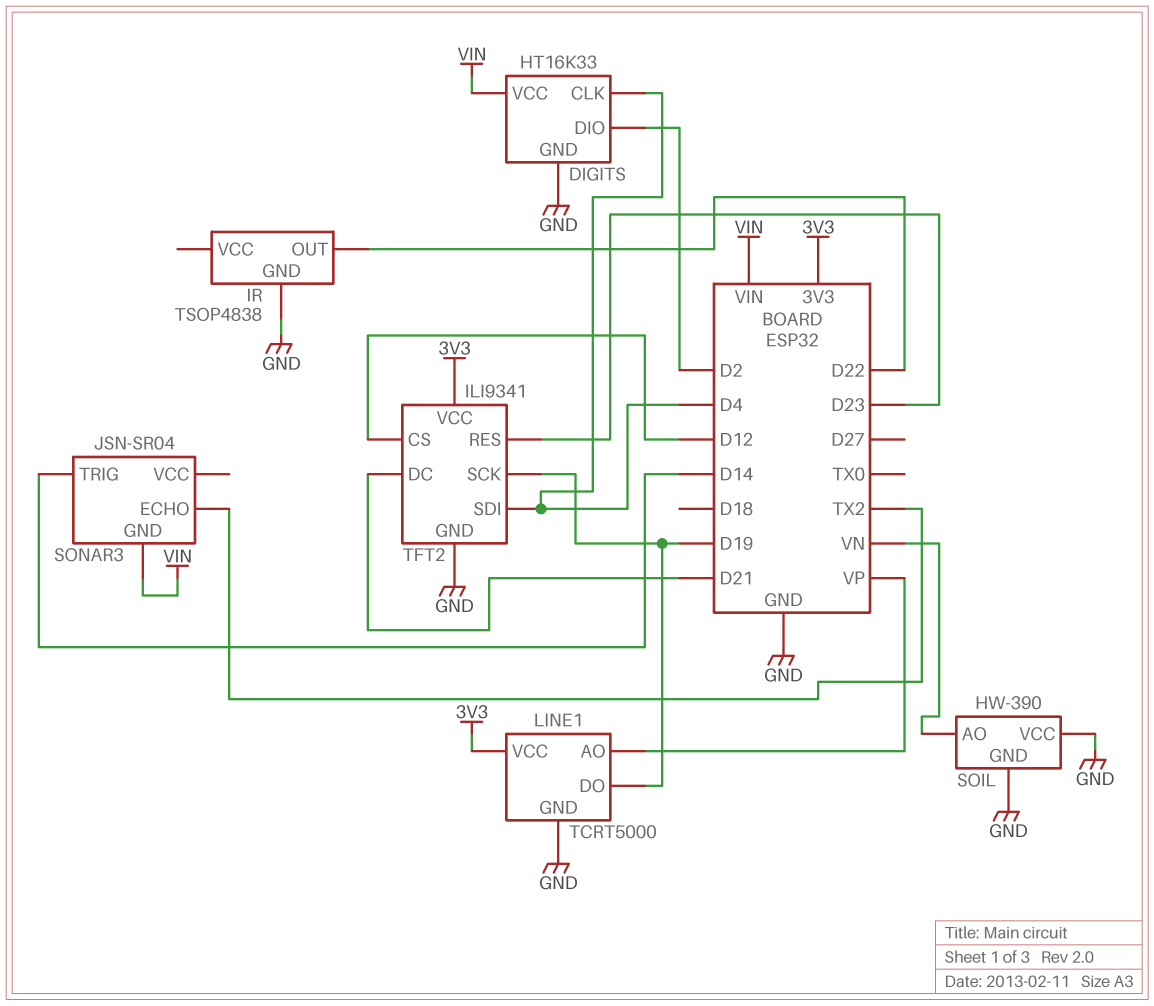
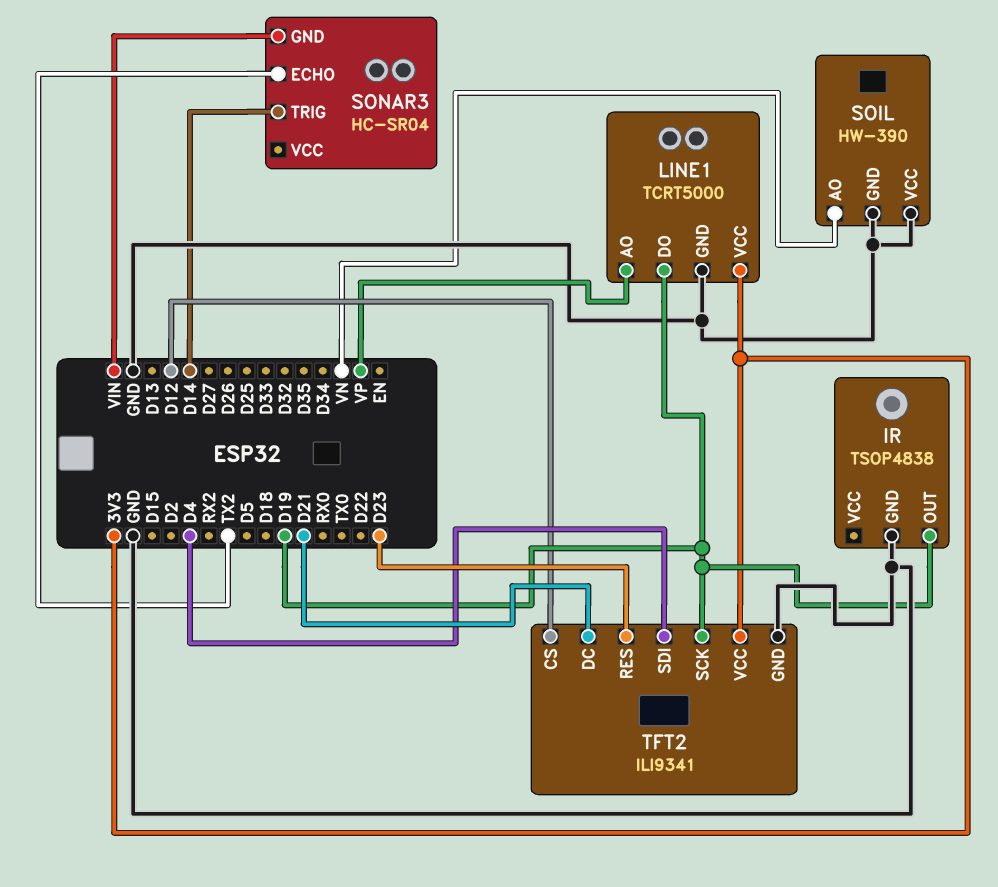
DIGITS: HT16K33 -> none
DIGITS pin CLK: D4 -> none
DIGITS pin DIO: D2 -> none
DIGITS pin GND: GND -> none
DIGITS pin VCC: VIN -> none
IR pin OUT: D22 -> D19
SONAR3: JSN-SR04 -> HC-SR04

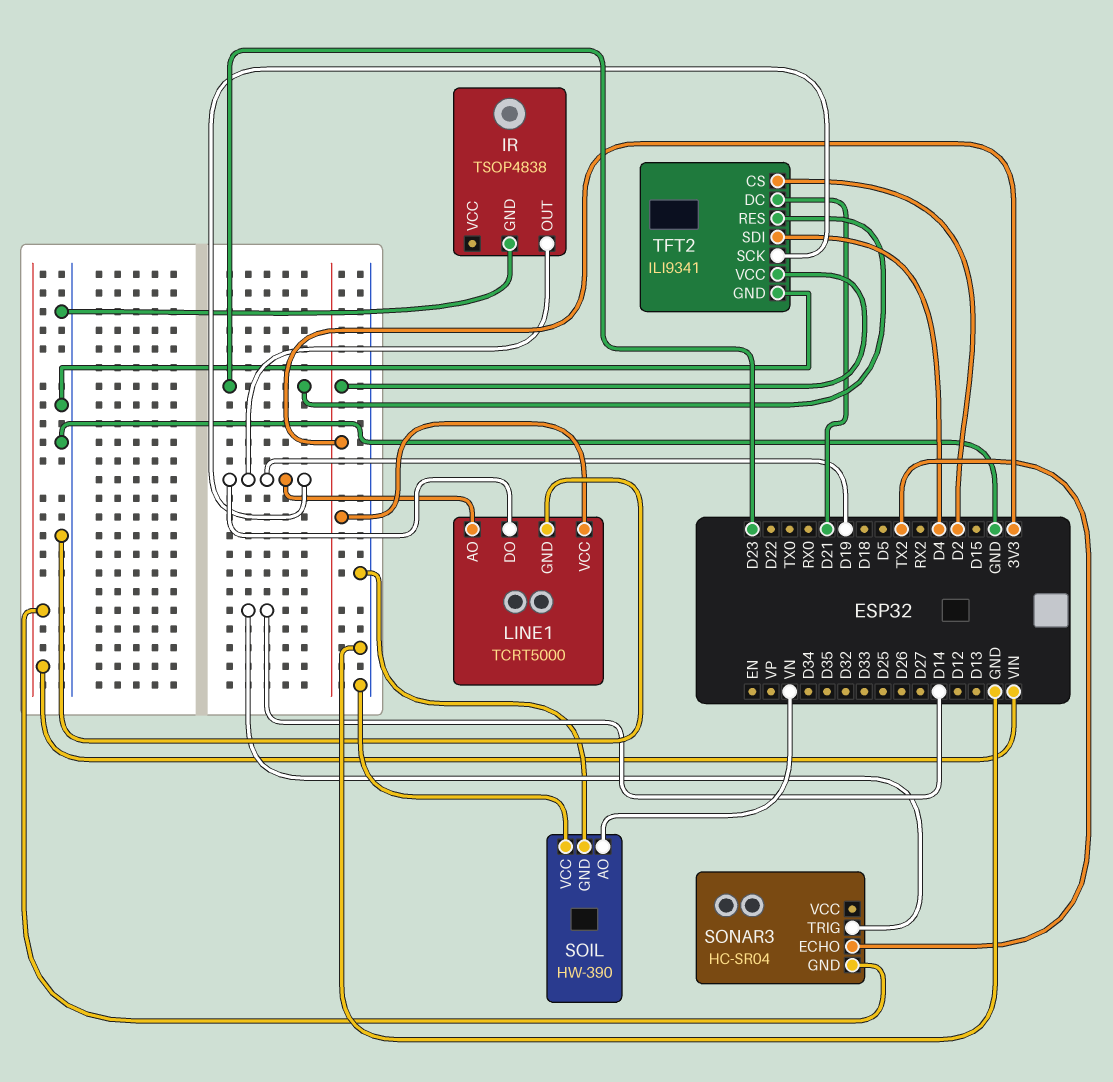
LINE1 pin AO: VP -> D19
TFT2 pin CS: D12 -> D2

